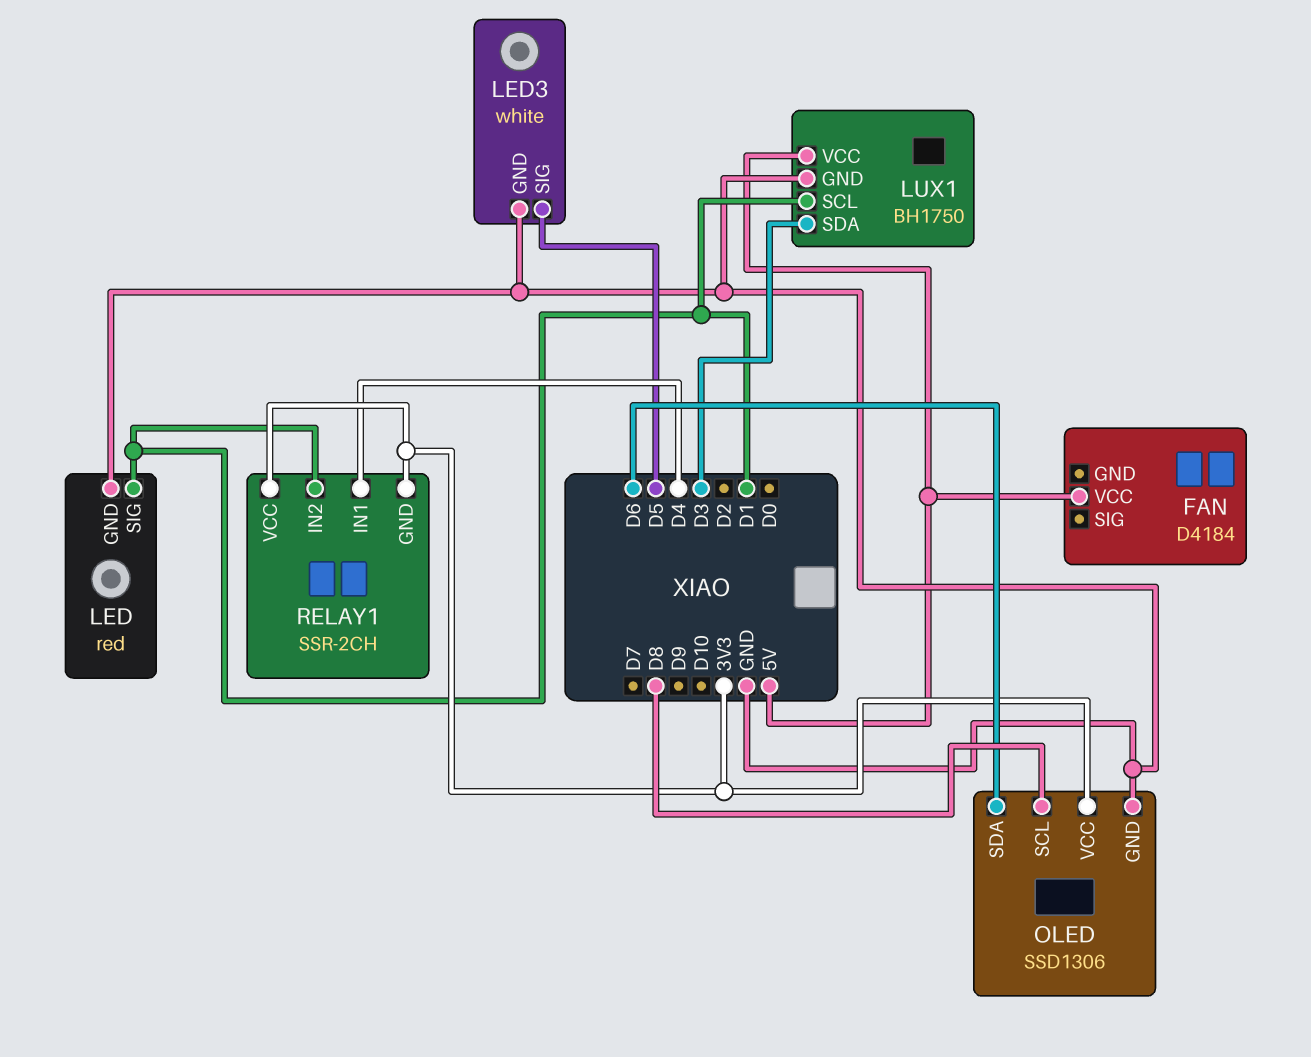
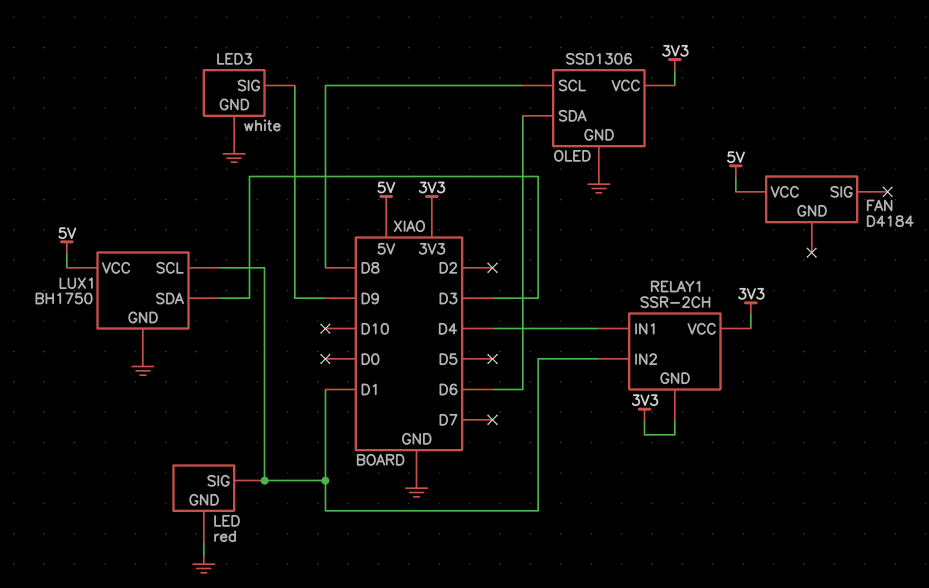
LED3 pin SIG: D5 -> D9

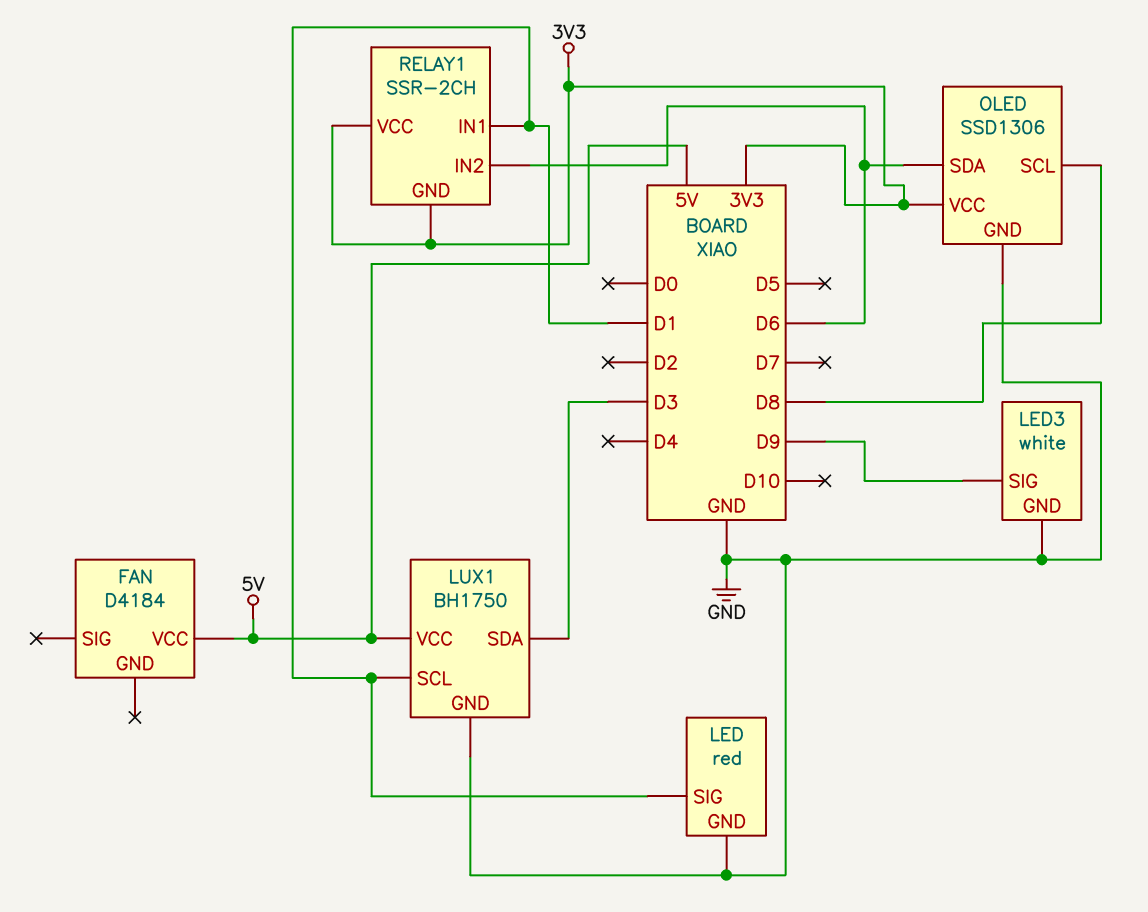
RELAY1 pin IN1: D4 -> D1
RELAY1 pin IN2: D1 -> D6

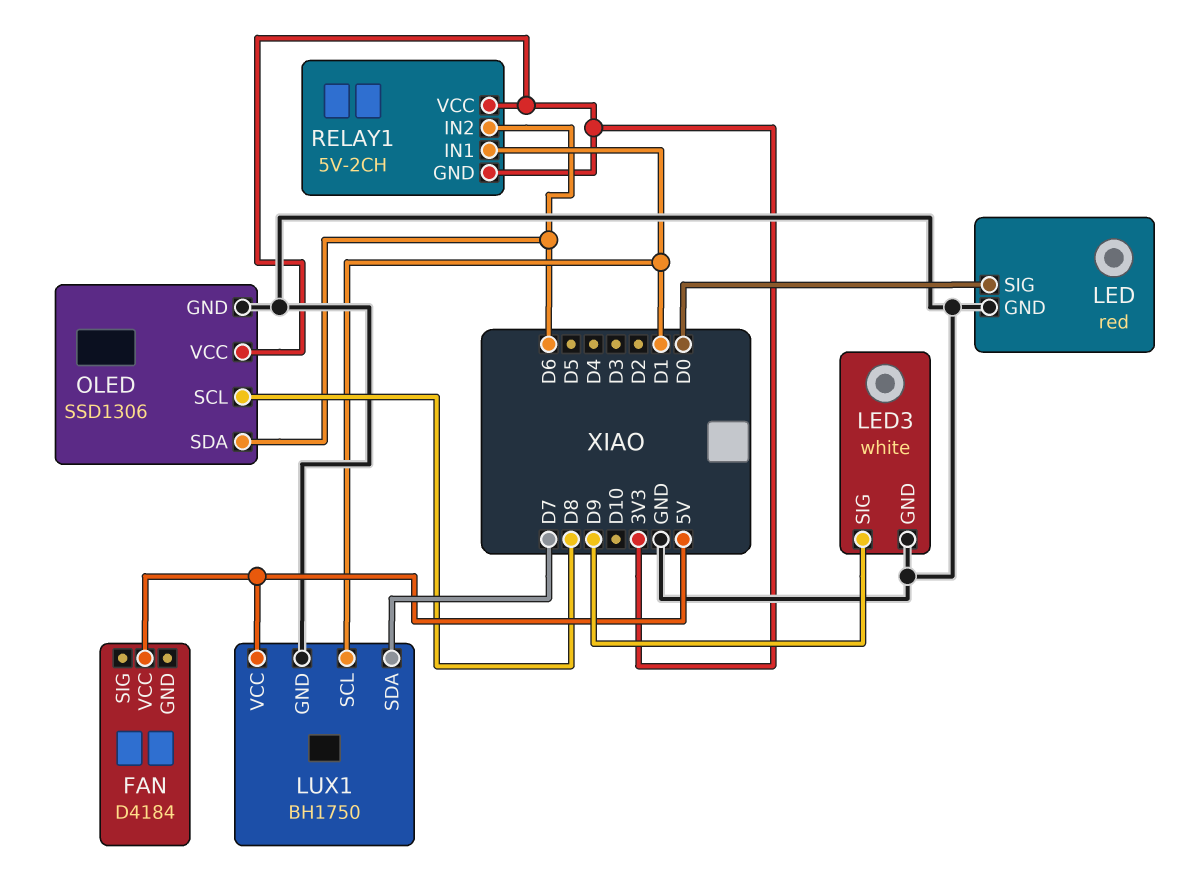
LED pin SIG: D1 -> D0
LUX1 pin SDA: D3 -> D7
RELAY1: SSR-2CH -> 5V-2CH

